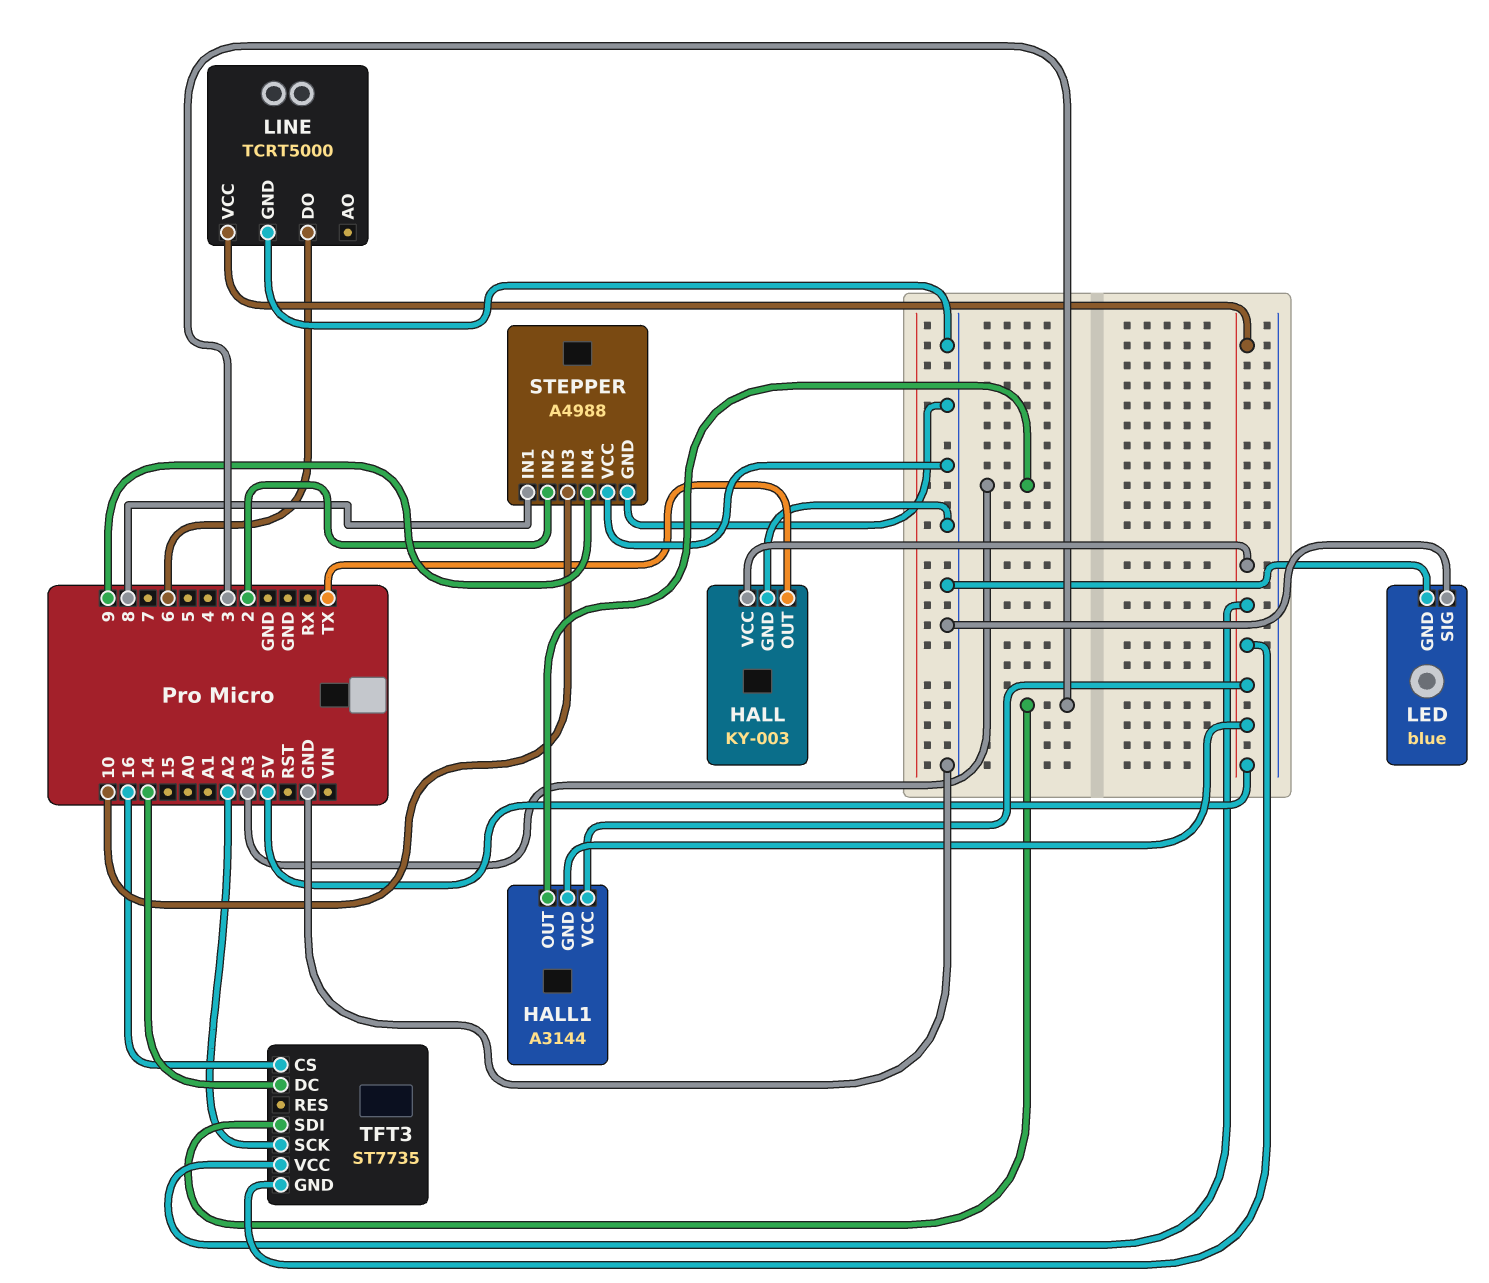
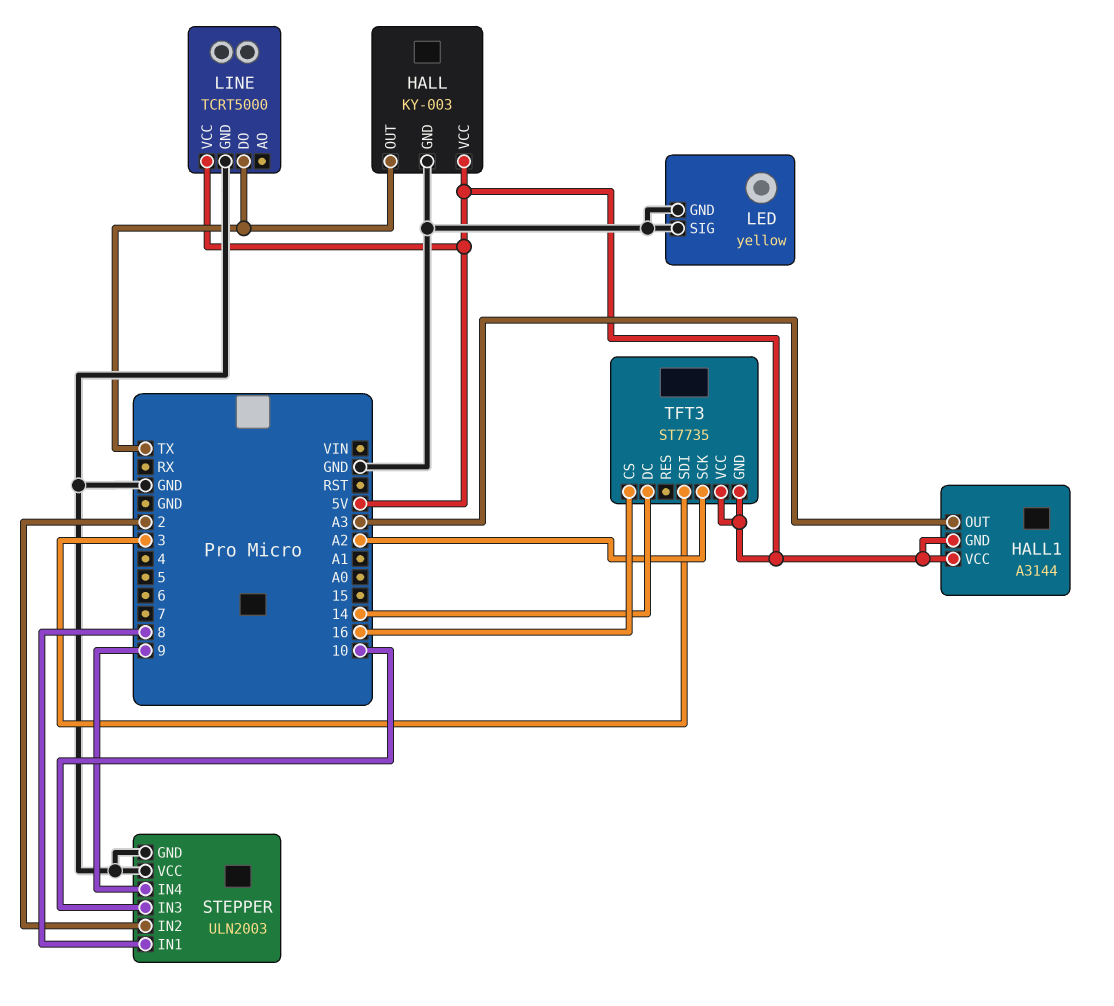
LED: blue -> yellow
LINE pin DO: 6 -> TX
STEPPER: A4988 -> ULN2003

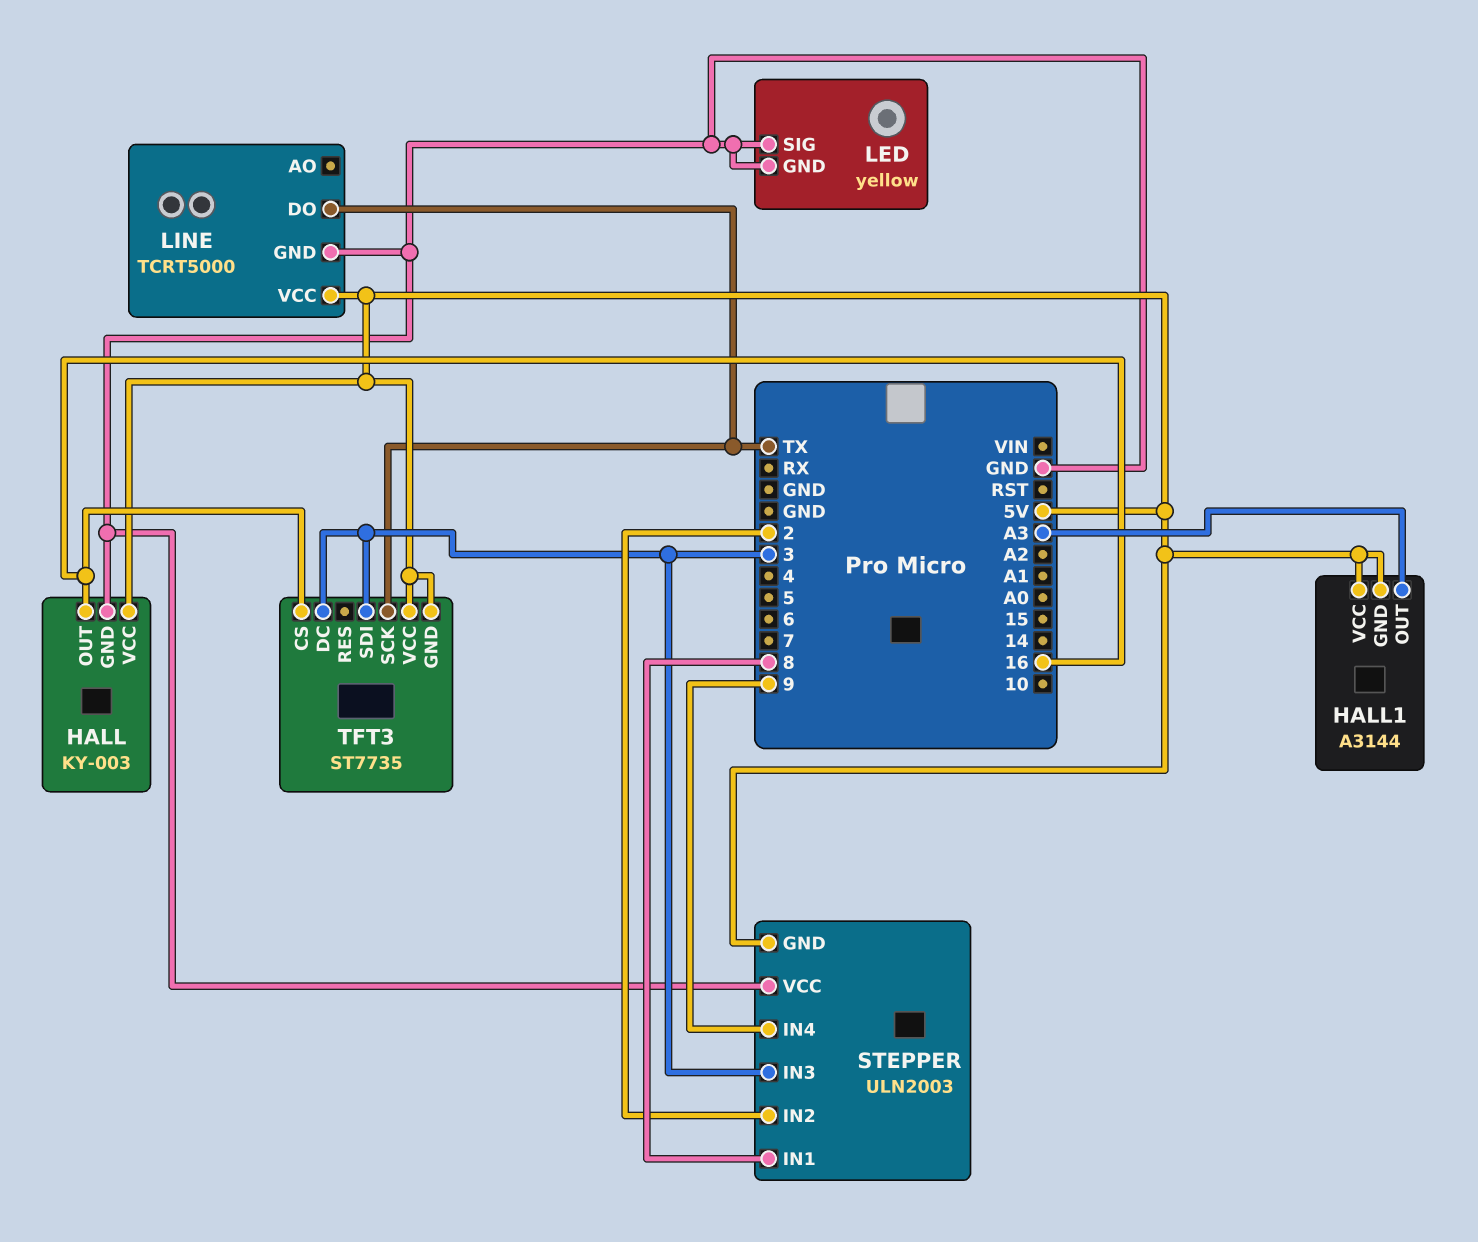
HALL pin OUT: TX -> 16
STEPPER pin GND: GND -> 5V
STEPPER pin IN3: 10 -> 3
TFT3 pin DC: 14 -> 3
TFT3 pin SCK: A2 -> TX

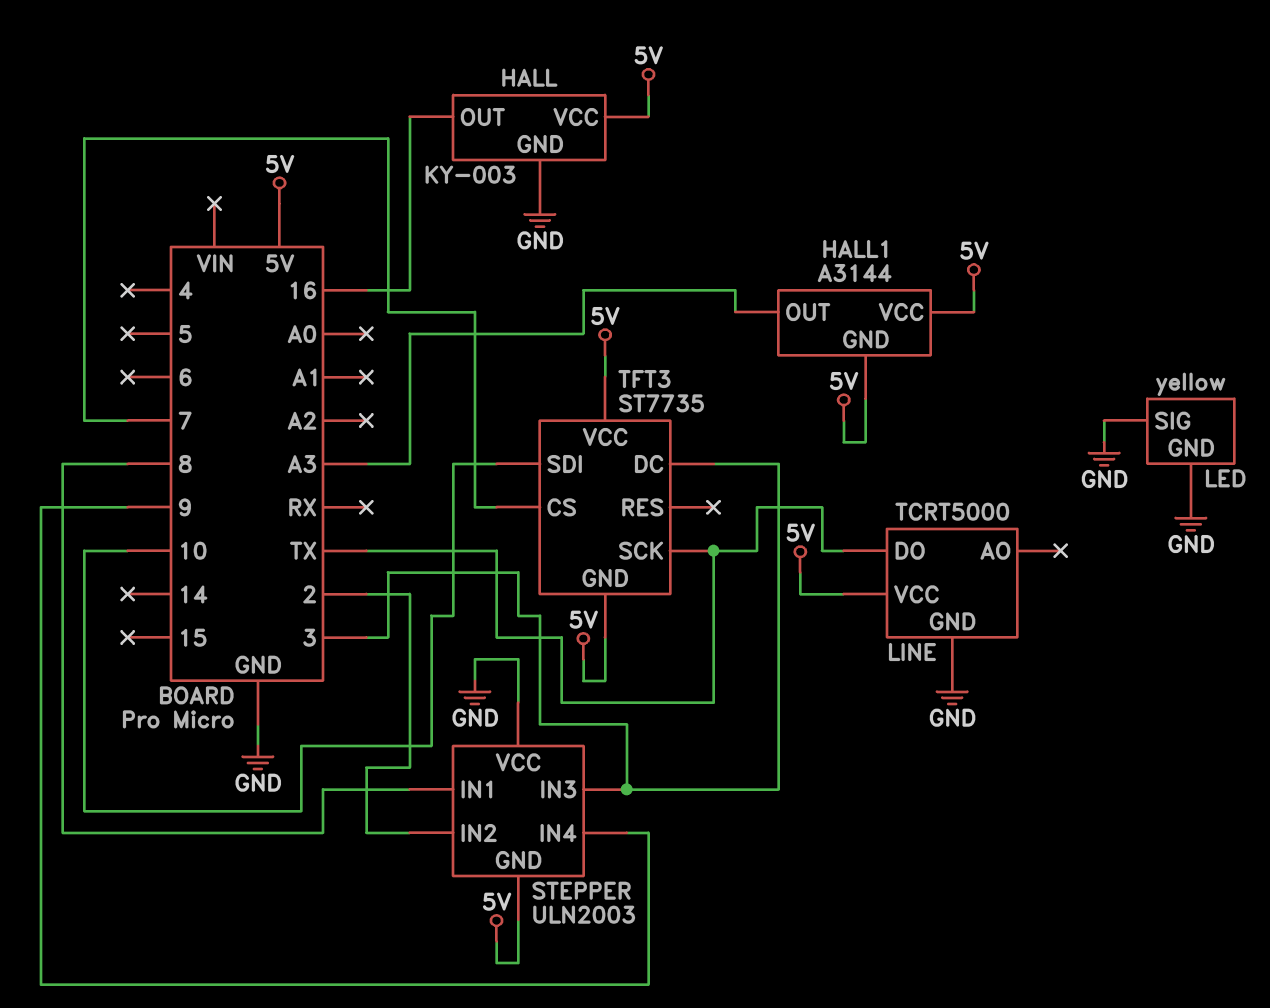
TFT3 pin CS: 16 -> 7
TFT3 pin SDI: 3 -> 10

